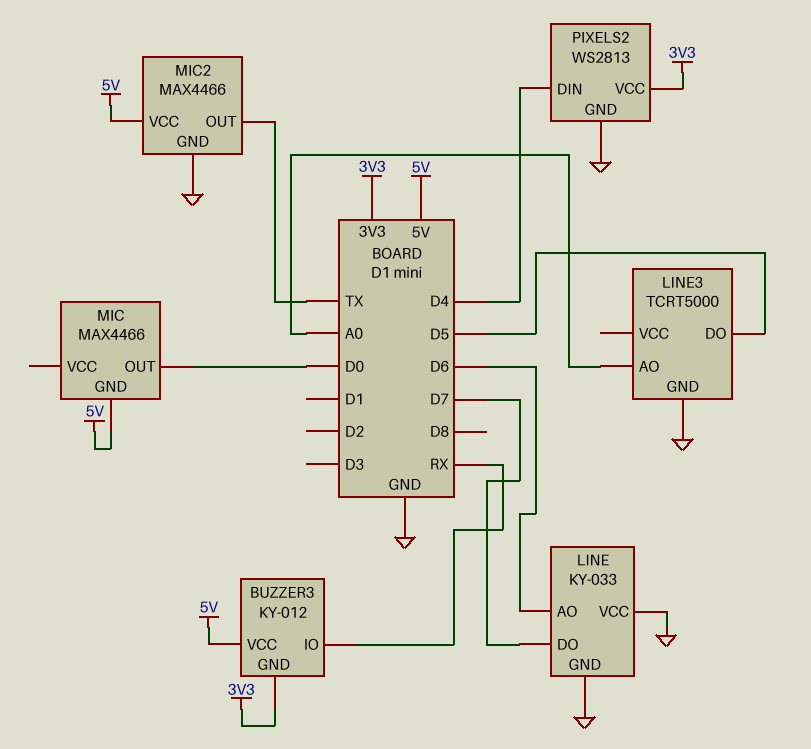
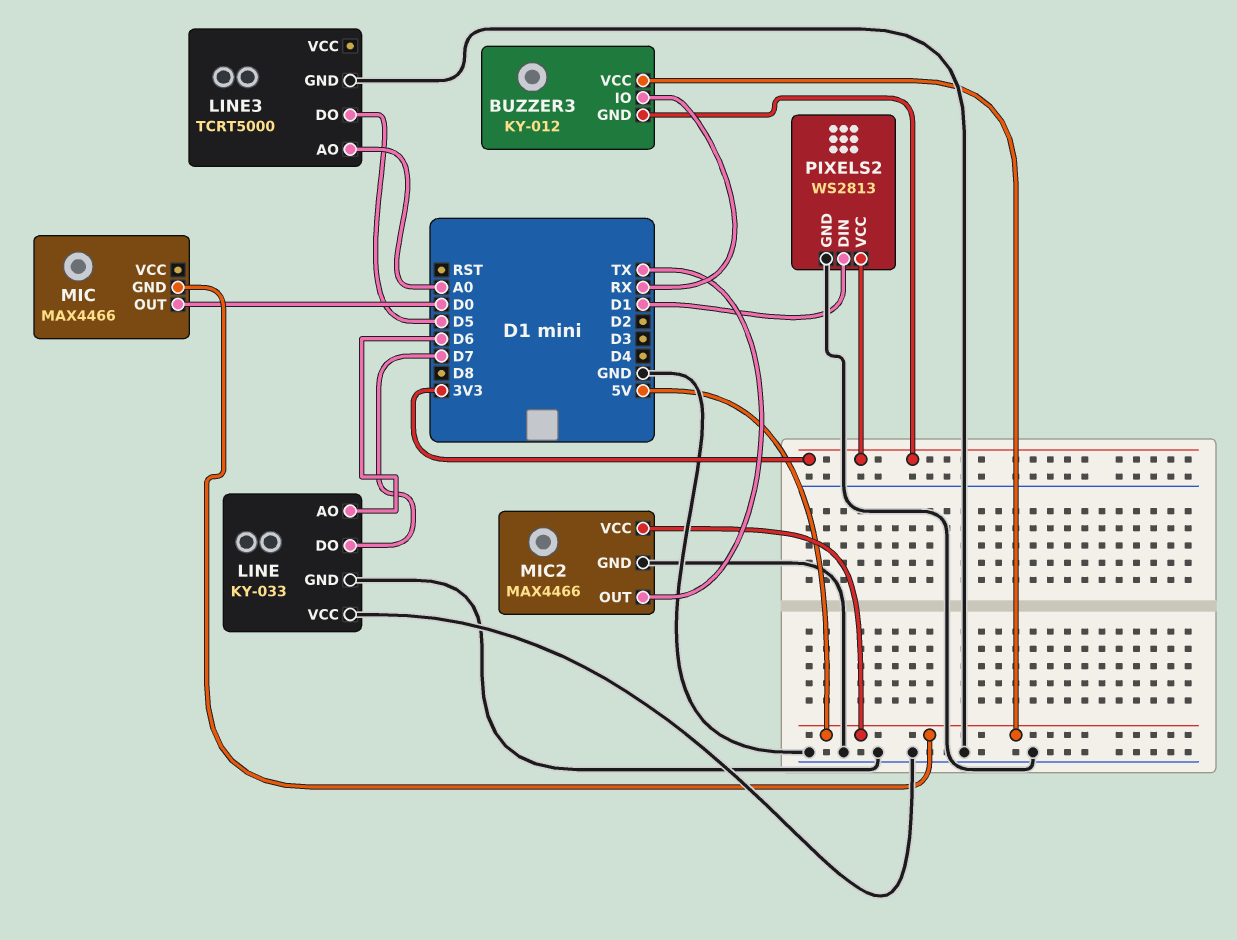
PIXELS2 pin DIN: D4 -> D1

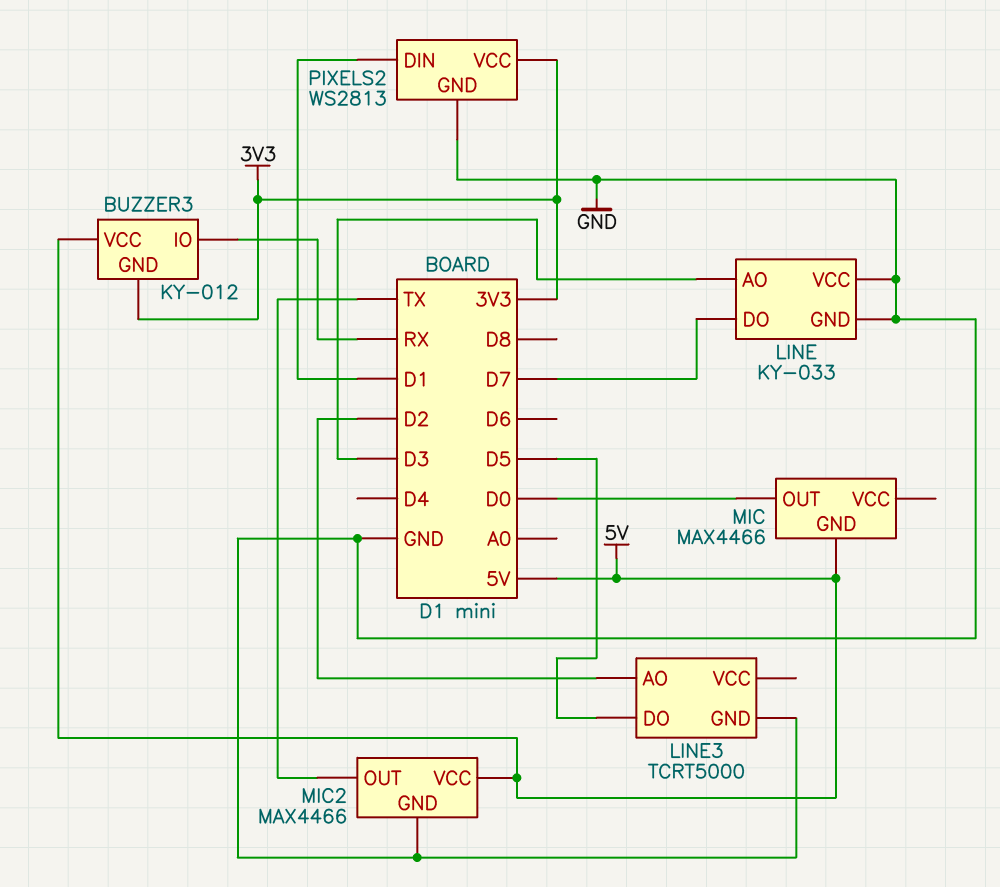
LINE pin AO: D6 -> D3
LINE3 pin AO: A0 -> D2

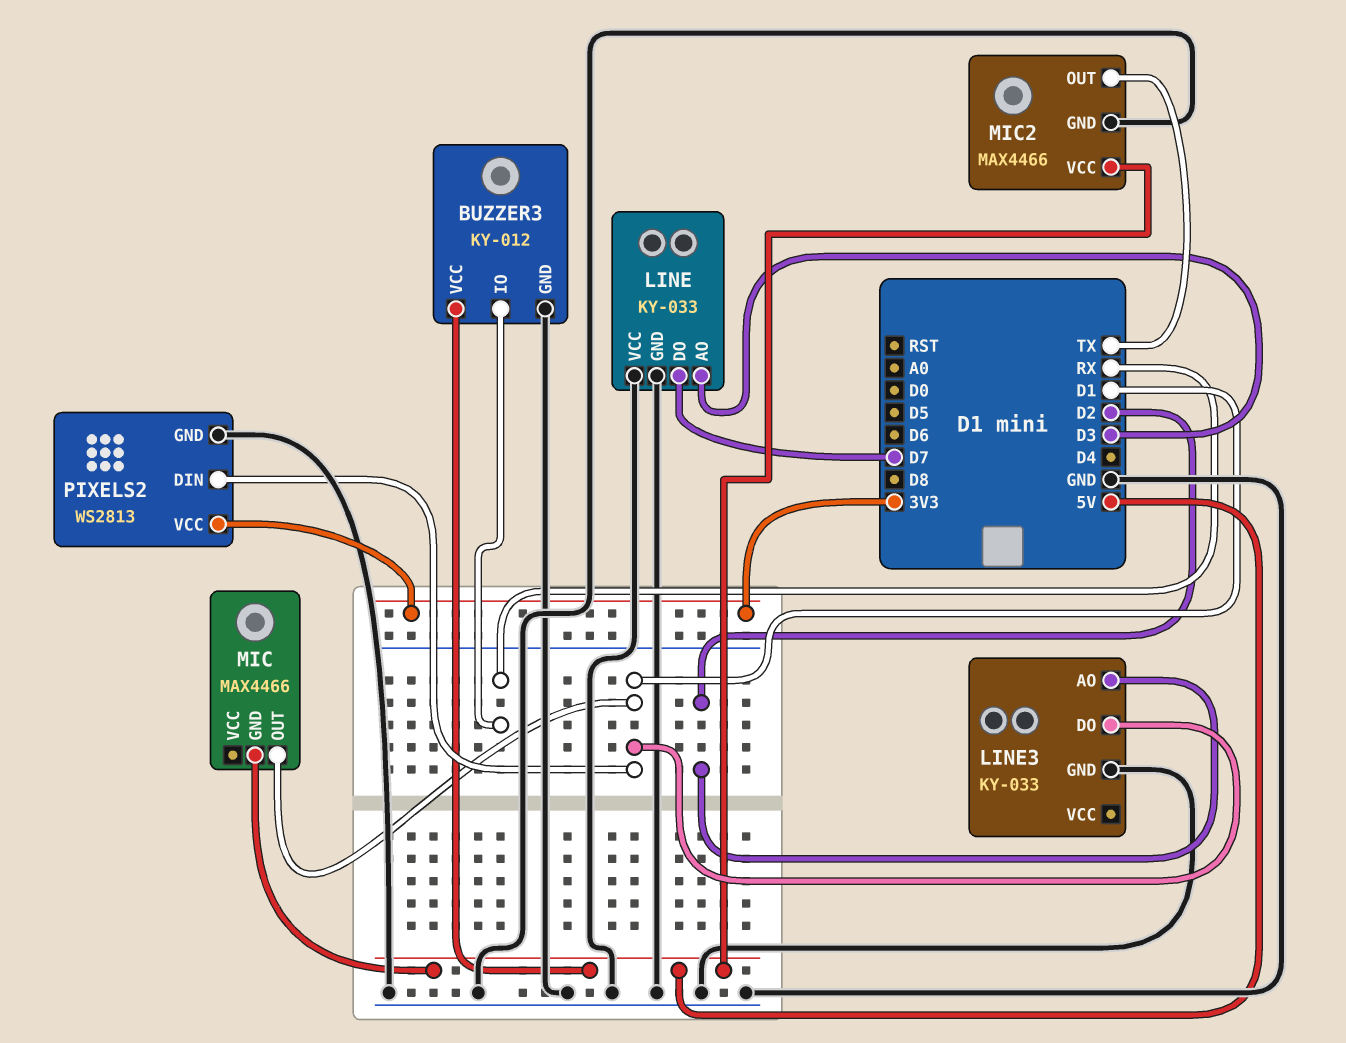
BUZZER3 pin GND: 3V3 -> GND
LINE3: TCRT5000 -> KY-033
LINE3 pin DO: D5 -> D1
MIC pin OUT: D0 -> D1

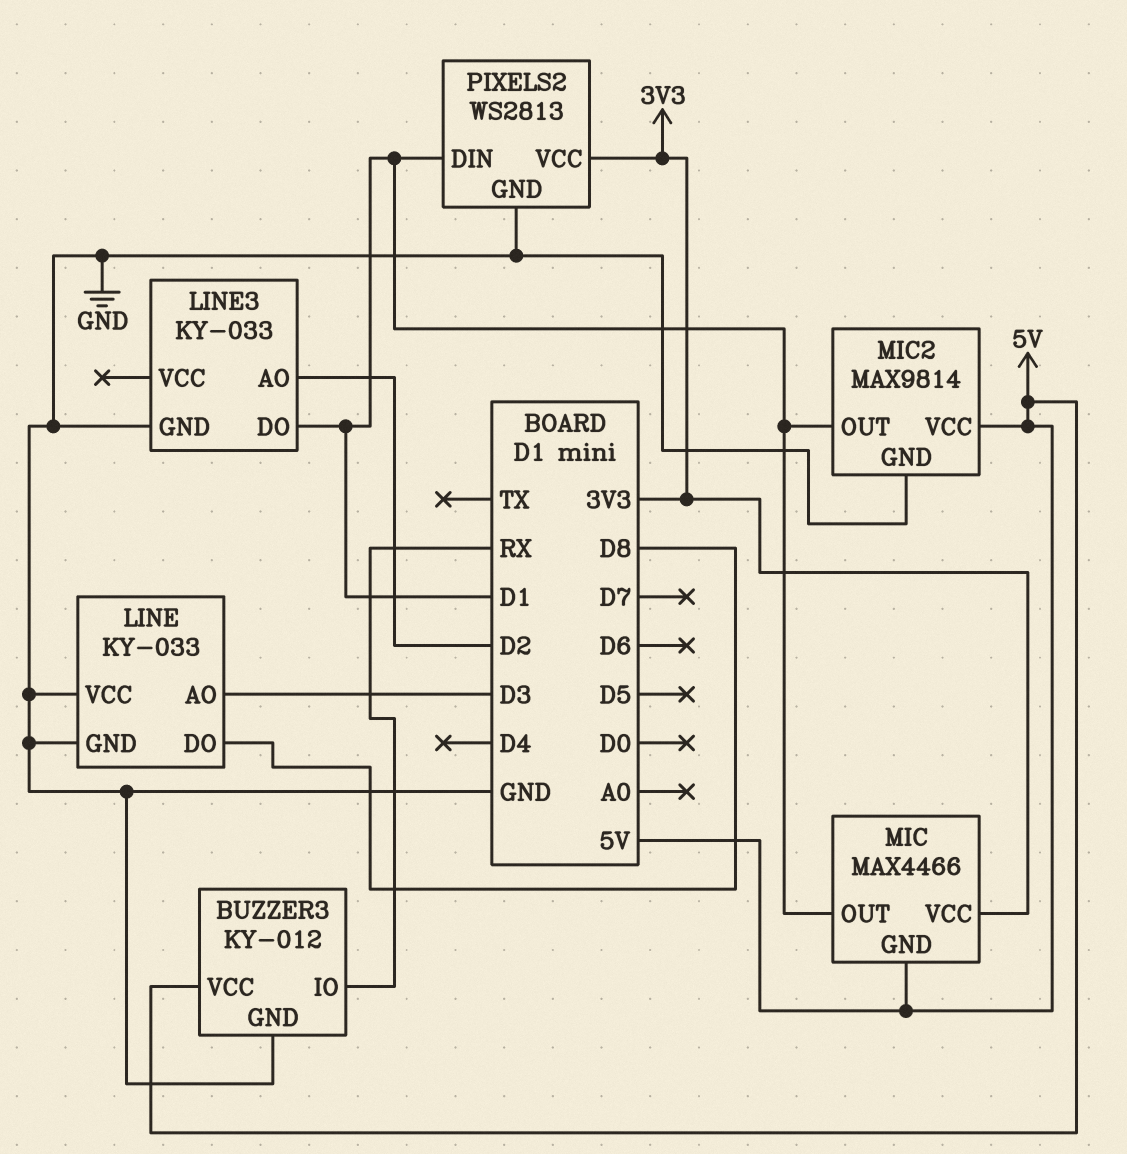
LINE pin DO: D7 -> D8
MIC pin VCC: none -> 3V3
MIC2: MAX4466 -> MAX9814
MIC2 pin OUT: TX -> D1

